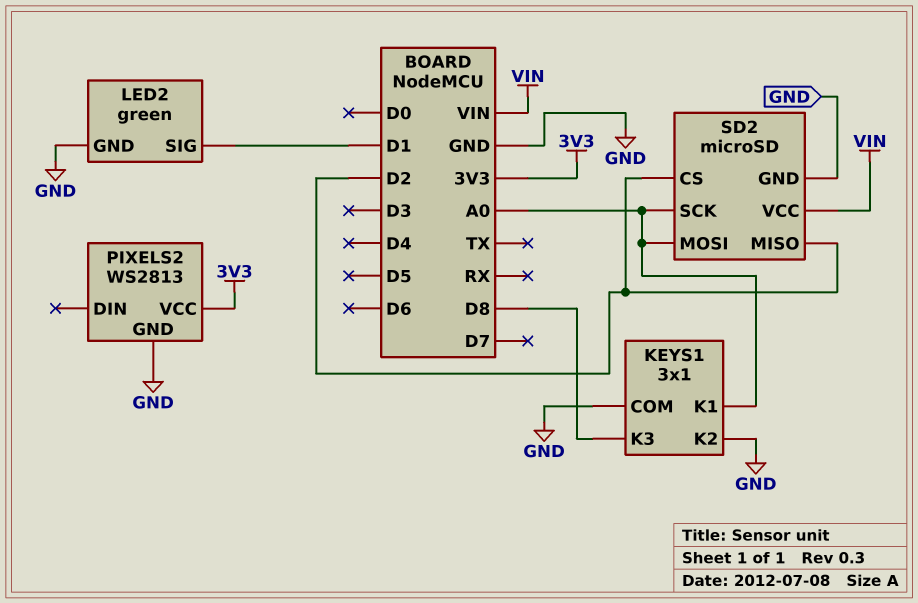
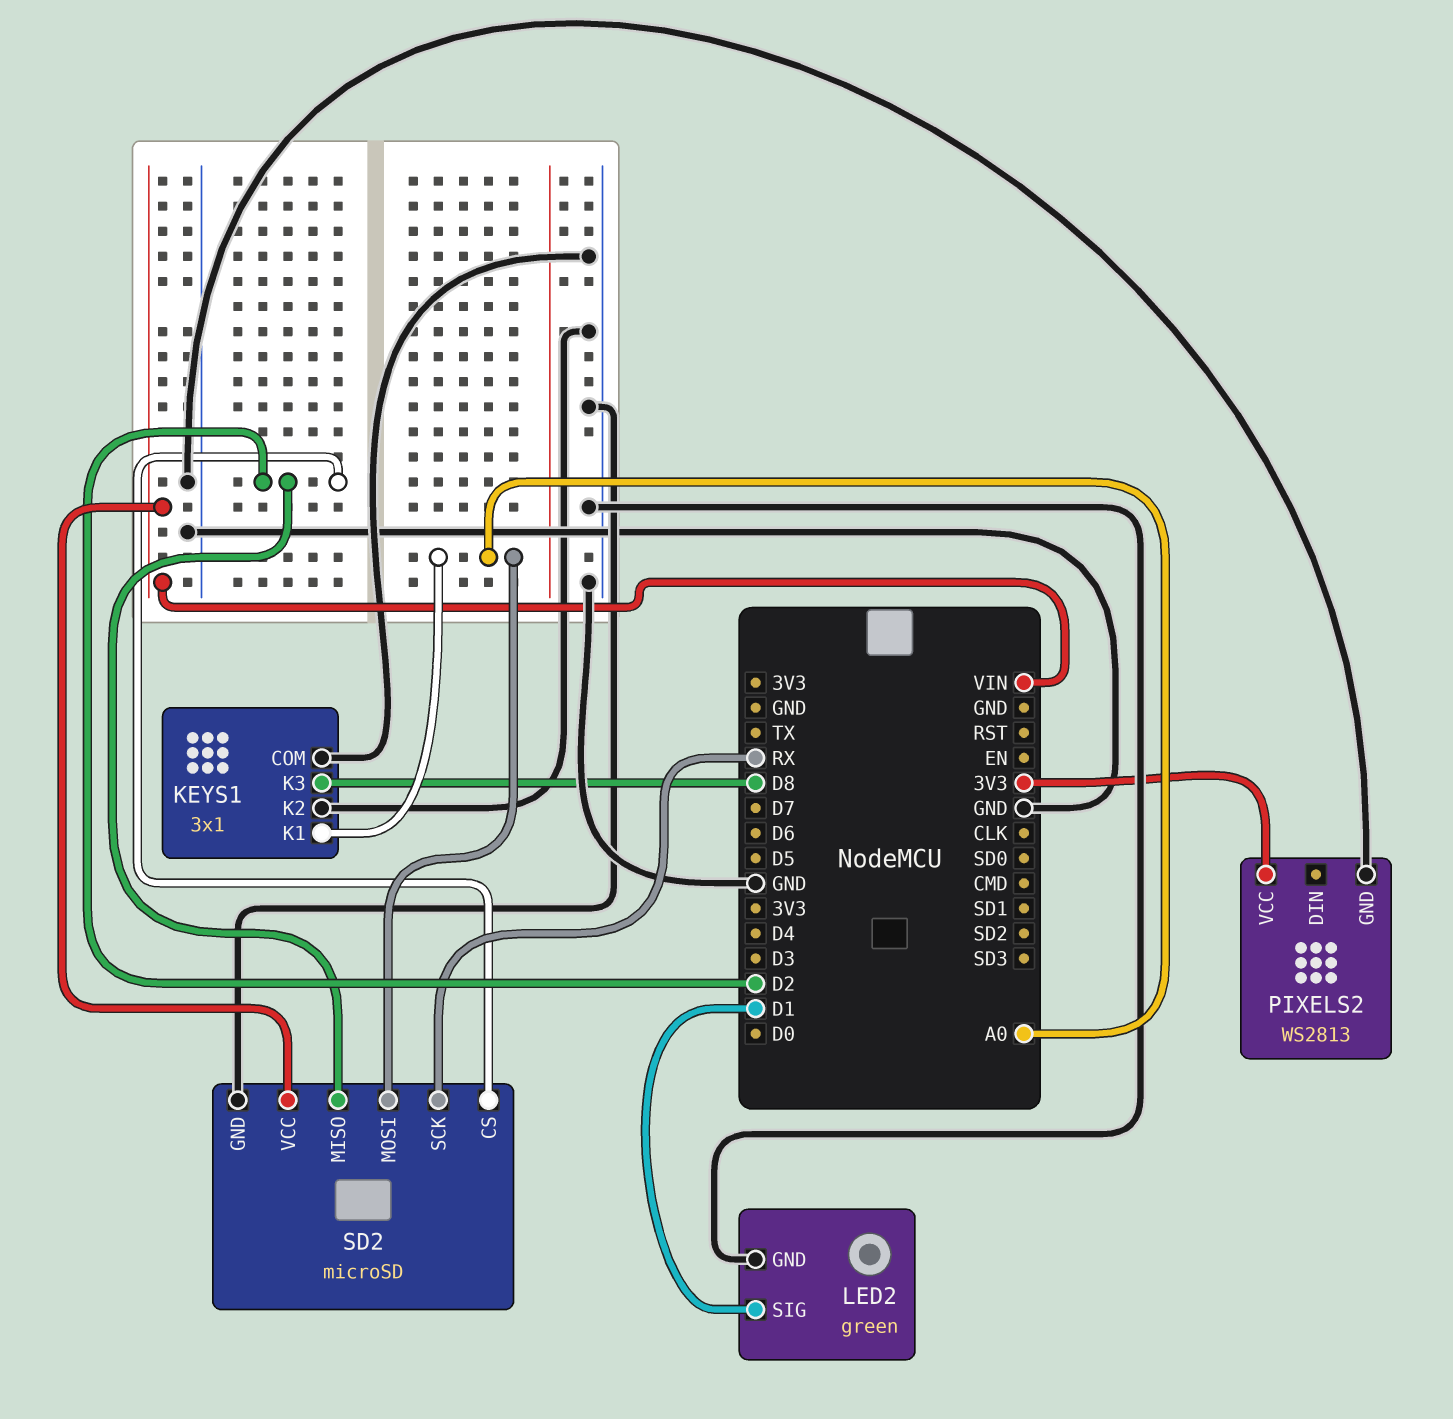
SD2 pin SCK: A0 -> RX

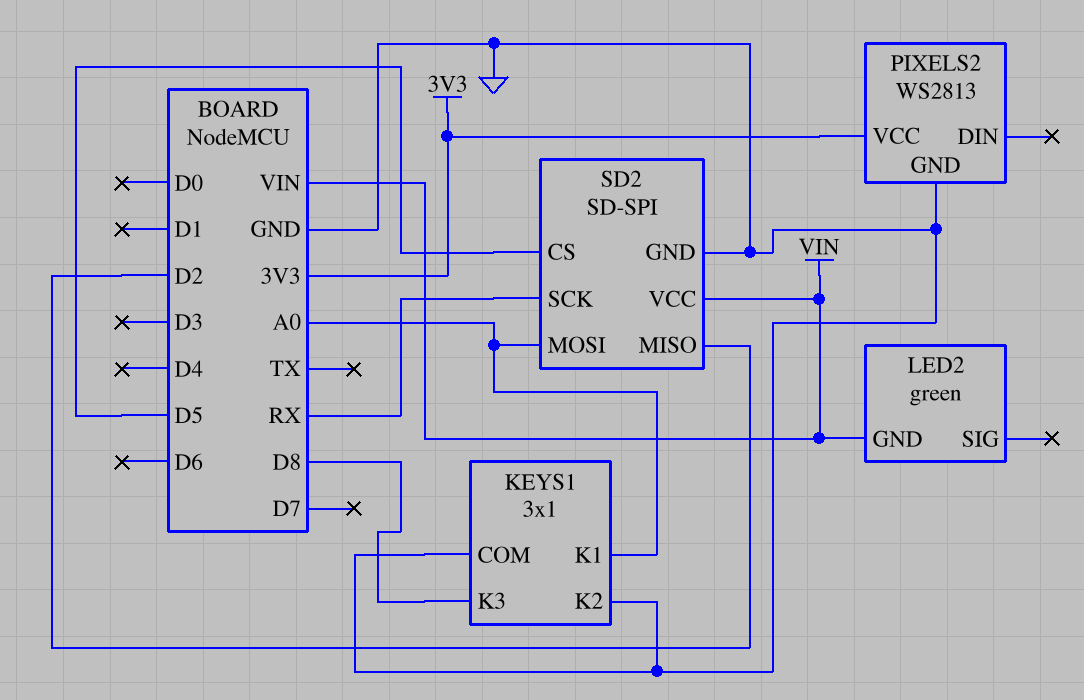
LED2 pin GND: GND -> VIN
LED2 pin SIG: D1 -> none
SD2: microSD -> SD-SPI
SD2 pin CS: D2 -> D5

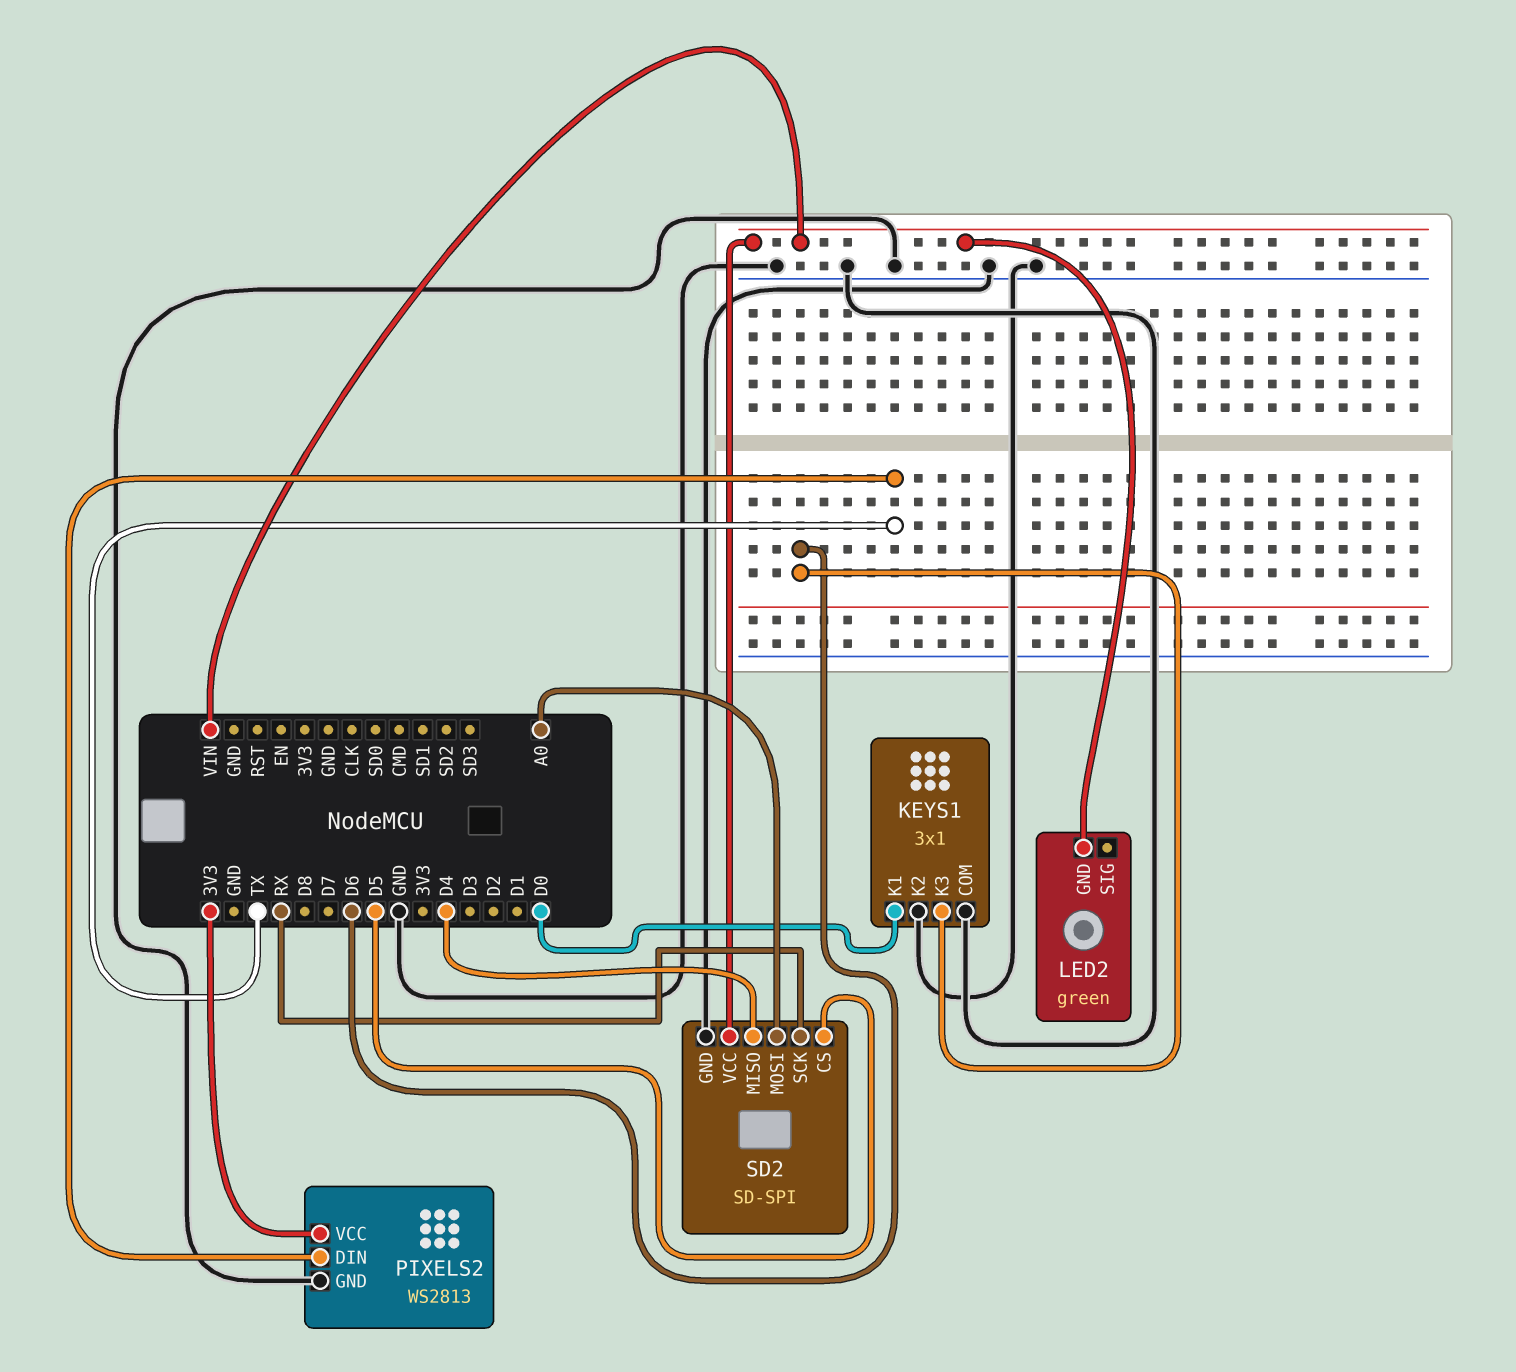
KEYS1 pin K1: A0 -> D0
KEYS1 pin K3: D8 -> D6
PIXELS2 pin DIN: none -> TX
SD2 pin MISO: D2 -> D4

